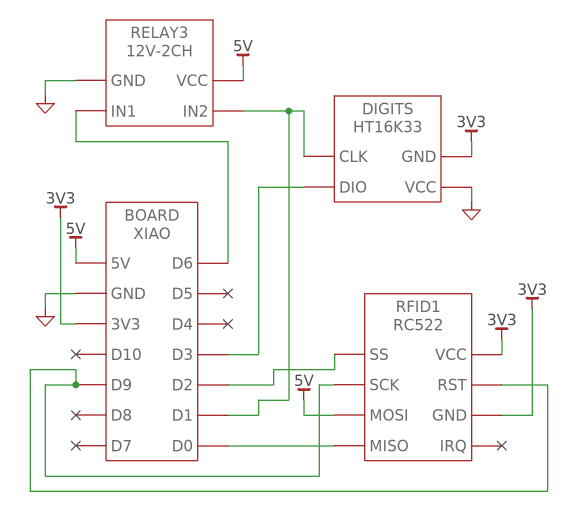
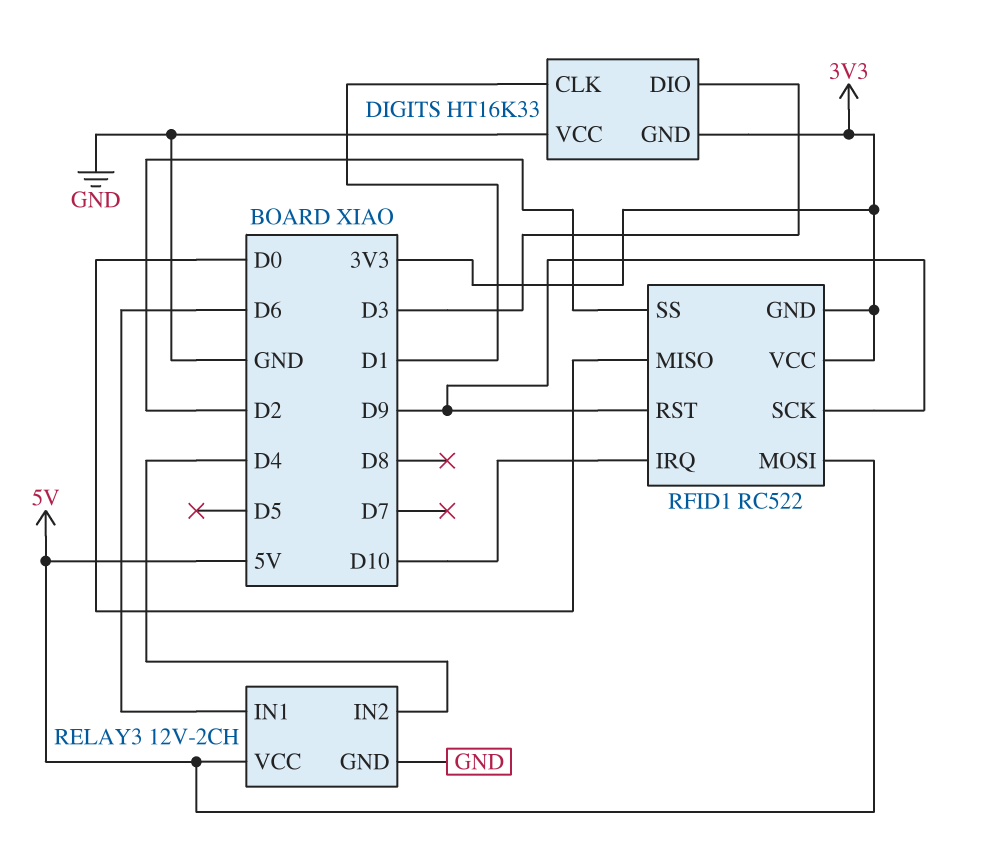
RELAY3 pin IN2: D1 -> D4
RFID1 pin IRQ: none -> D10

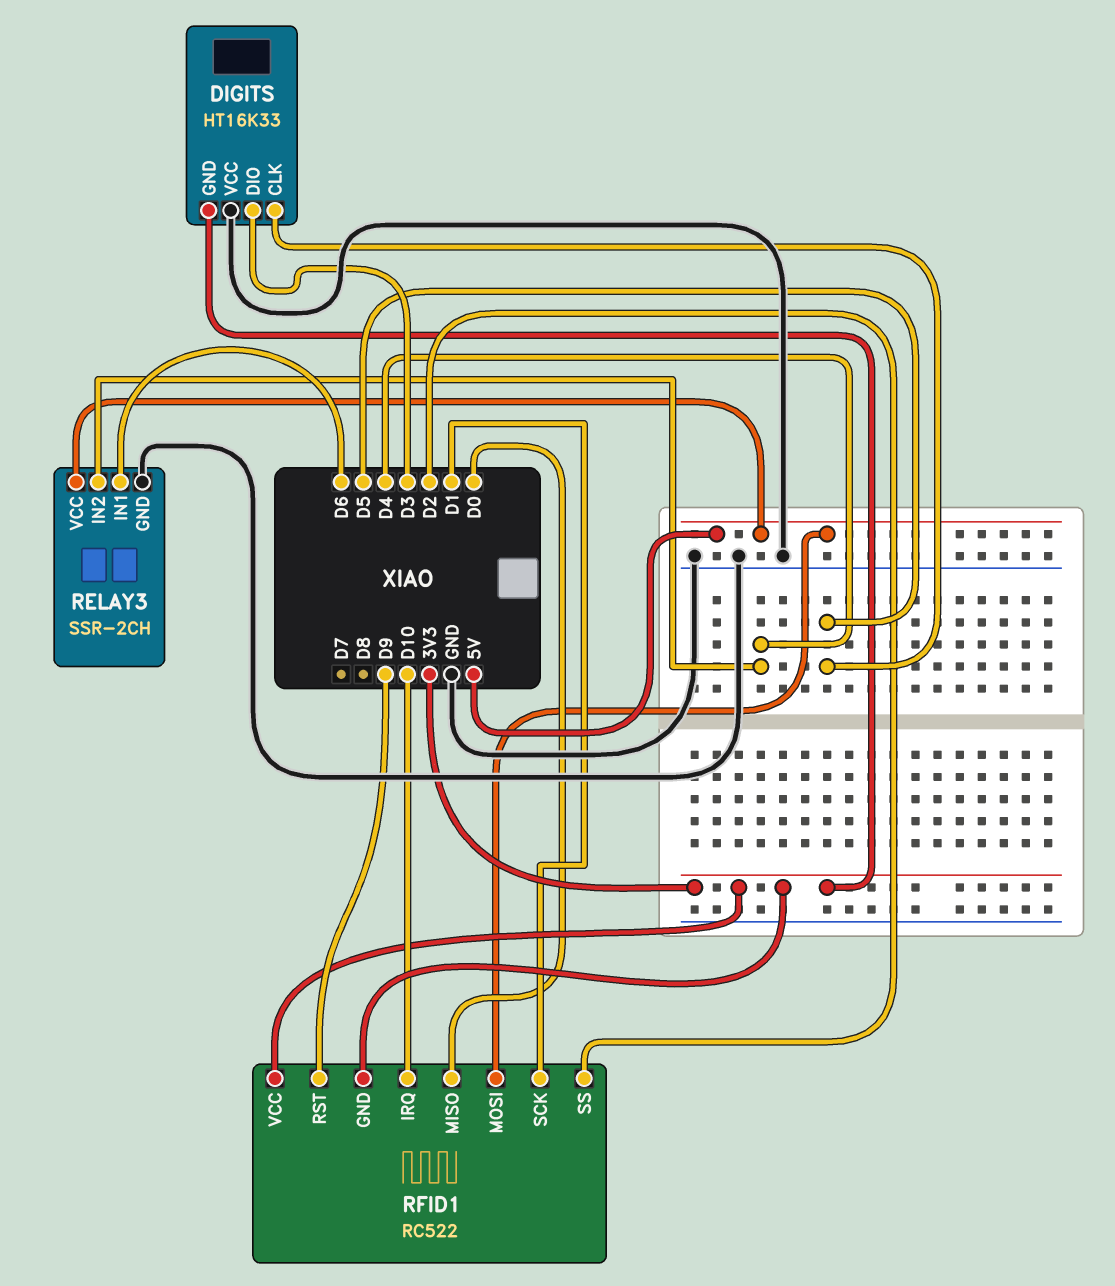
DIGITS pin CLK: D1 -> D5
RELAY3: 12V-2CH -> SSR-2CH
RFID1 pin SCK: D9 -> D1

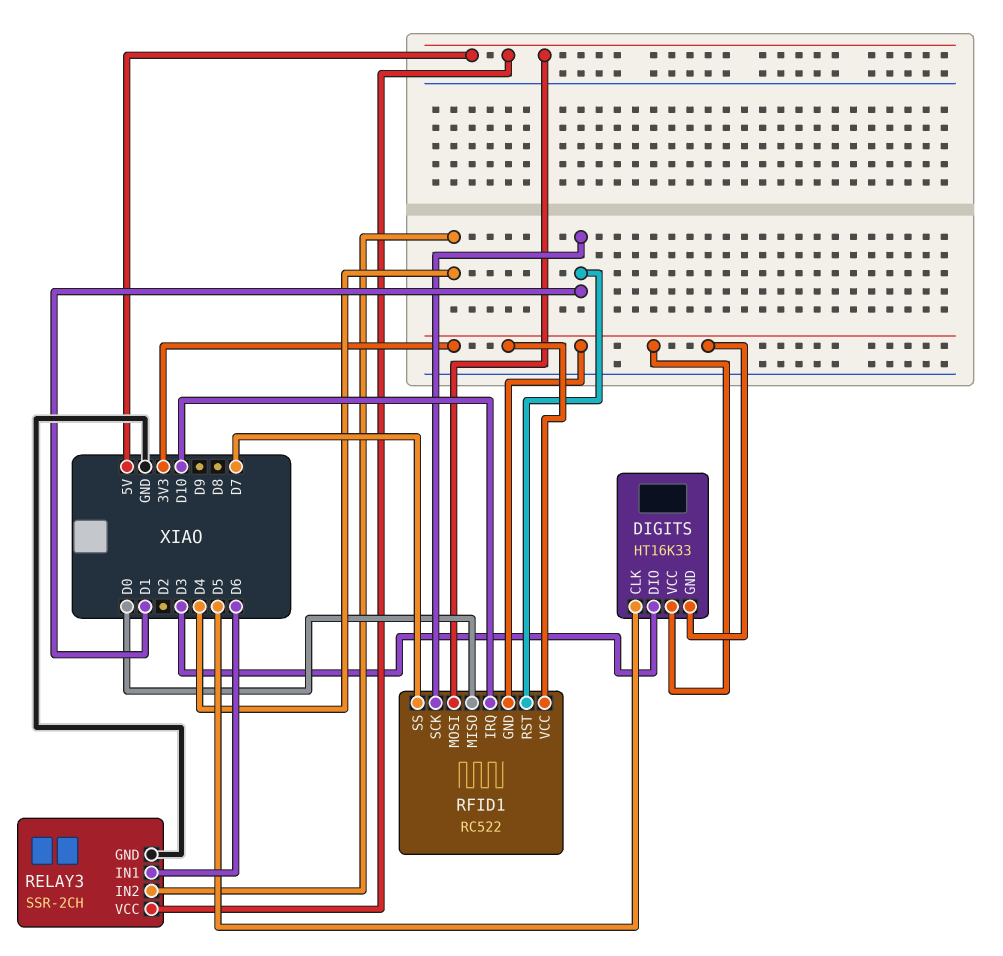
DIGITS pin VCC: GND -> 3V3
RFID1 pin RST: D9 -> D1
RFID1 pin SS: D2 -> D7

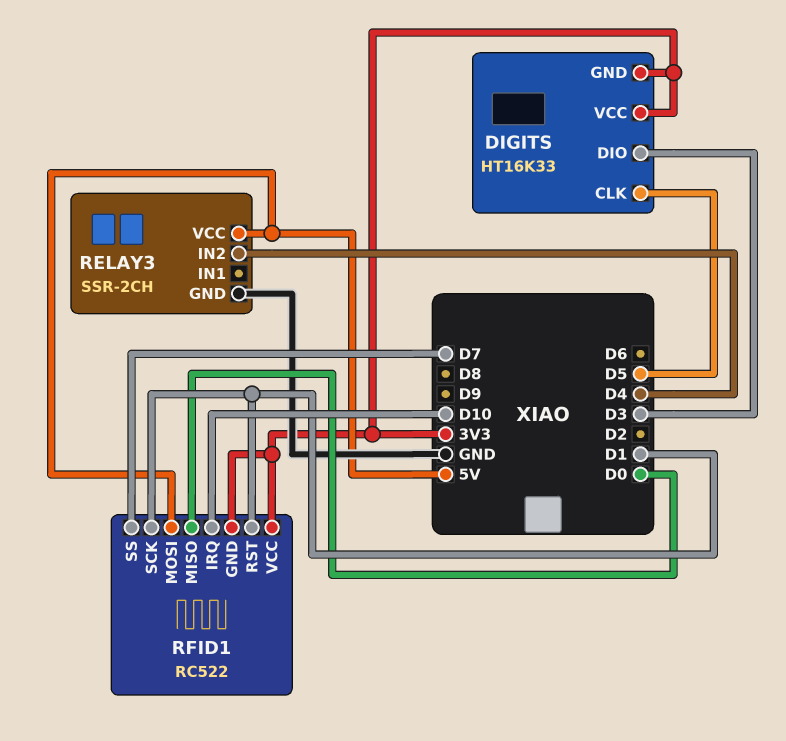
RELAY3 pin IN1: D6 -> none

